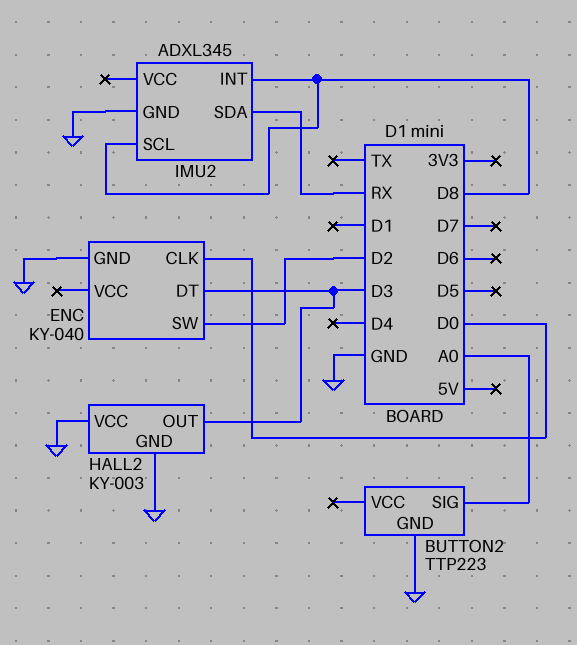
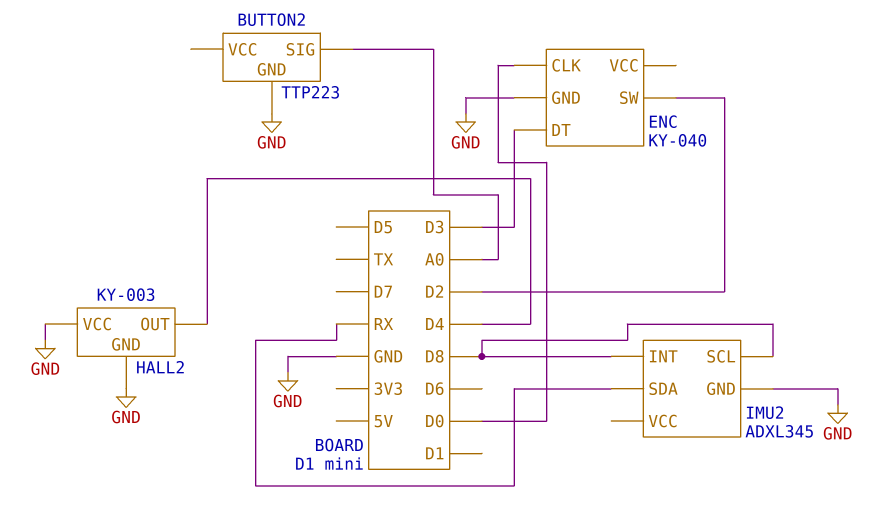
HALL2 pin OUT: D3 -> D4

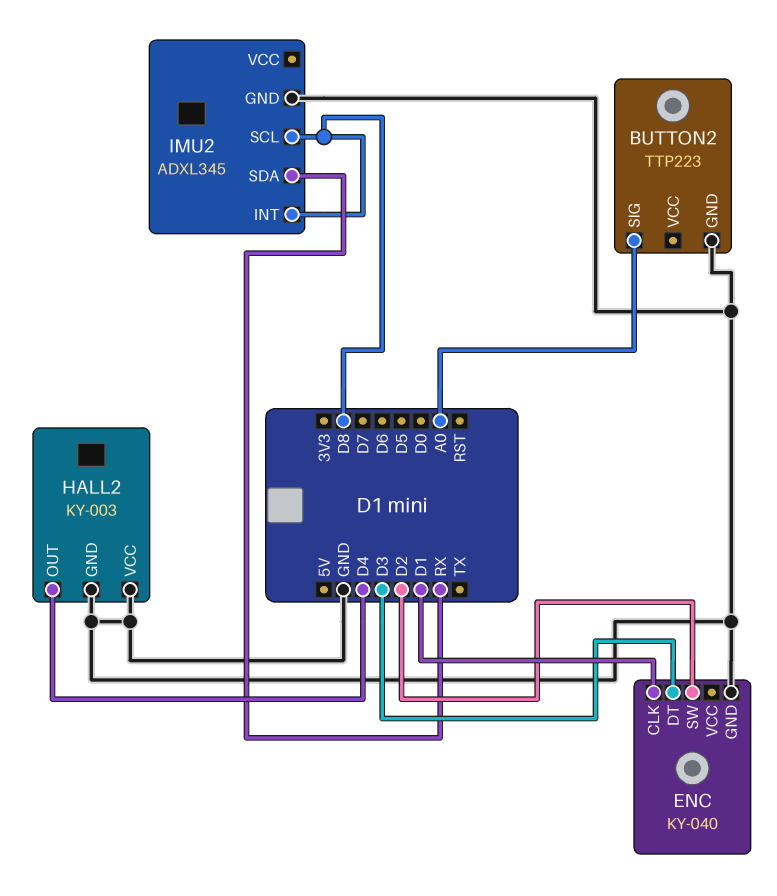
ENC pin CLK: D0 -> D1

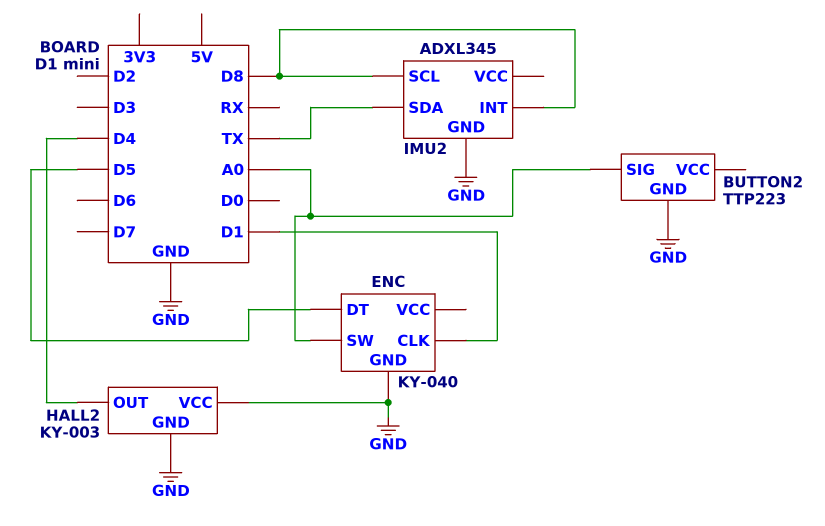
ENC pin DT: D3 -> D5
ENC pin SW: D2 -> A0
IMU2 pin SDA: RX -> TX

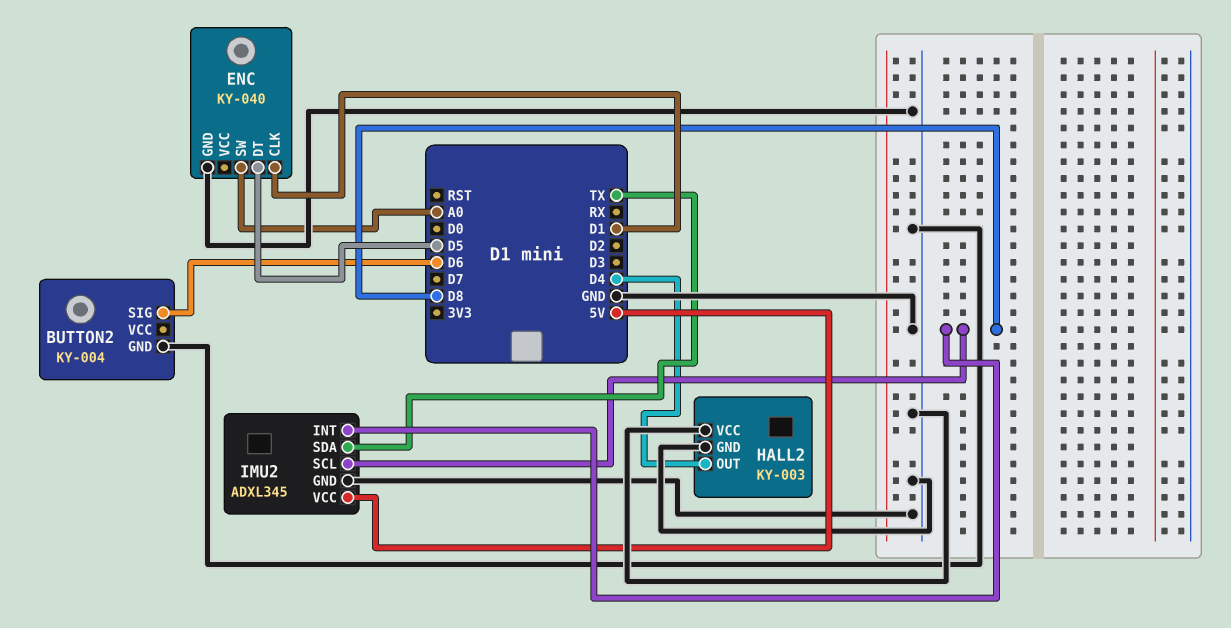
BUTTON2: TTP223 -> KY-004
BUTTON2 pin SIG: A0 -> D6
IMU2 pin VCC: none -> 5V

